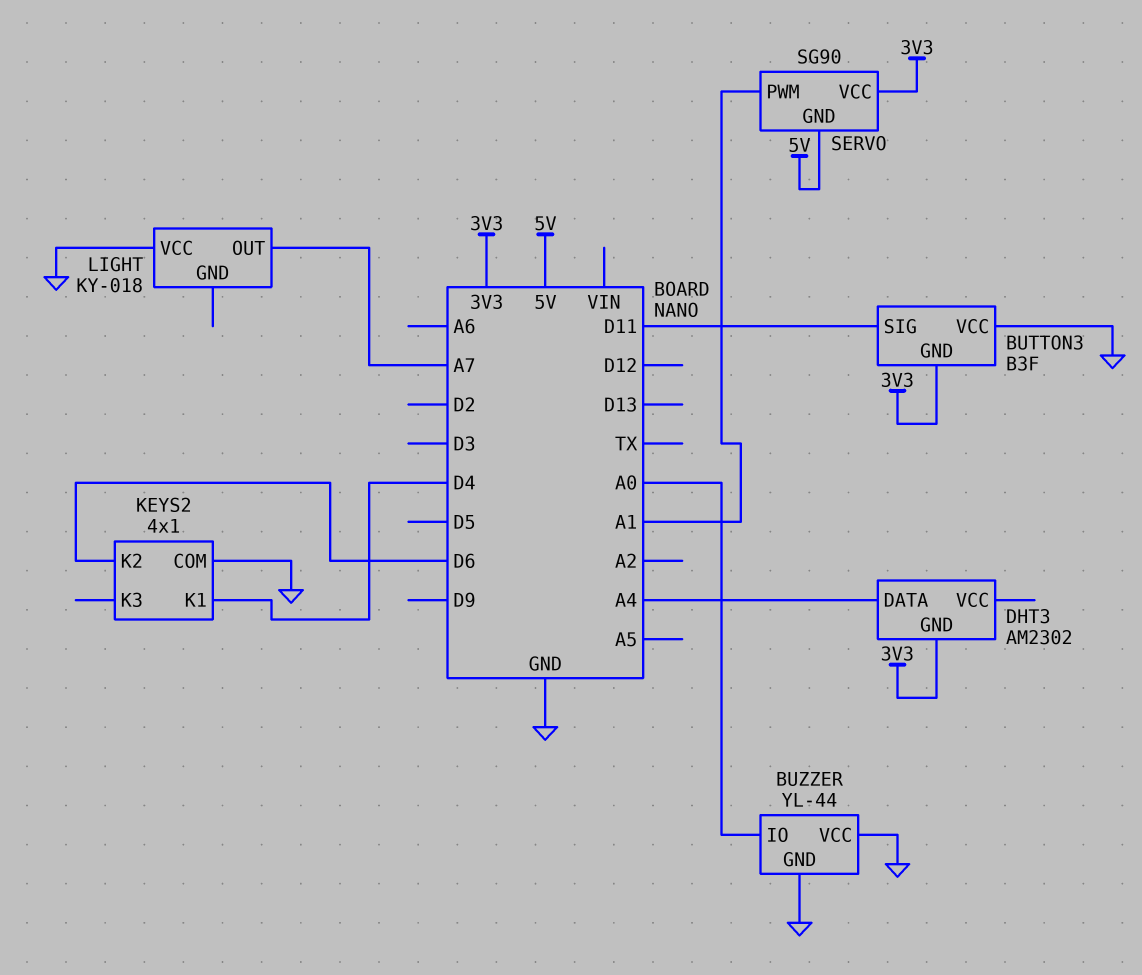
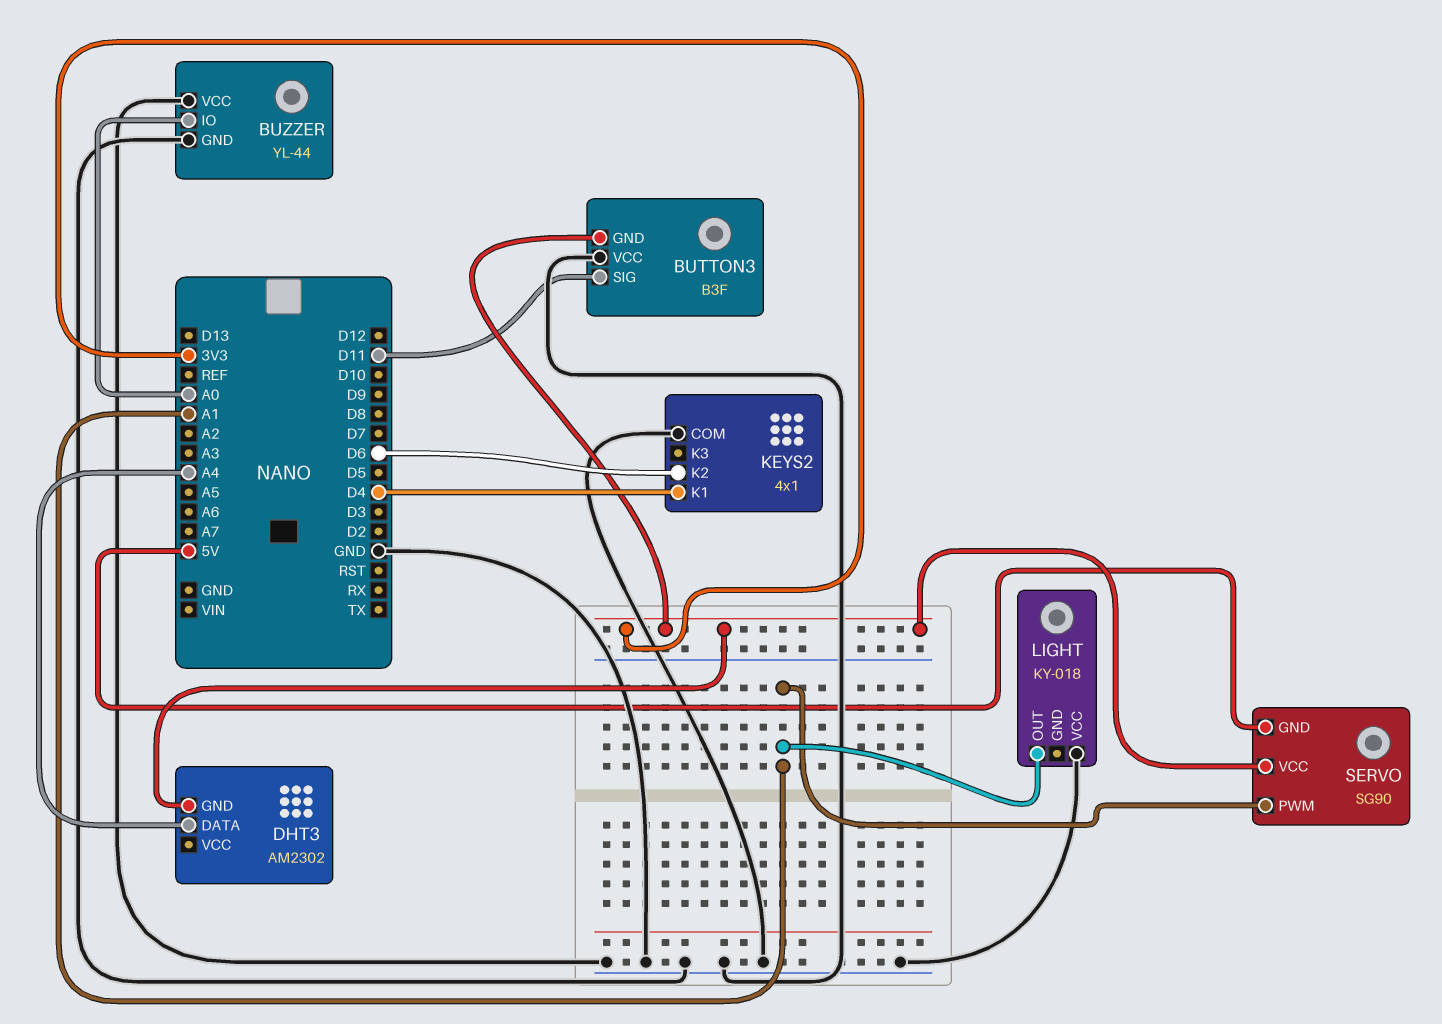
LIGHT pin OUT: A7 -> A1

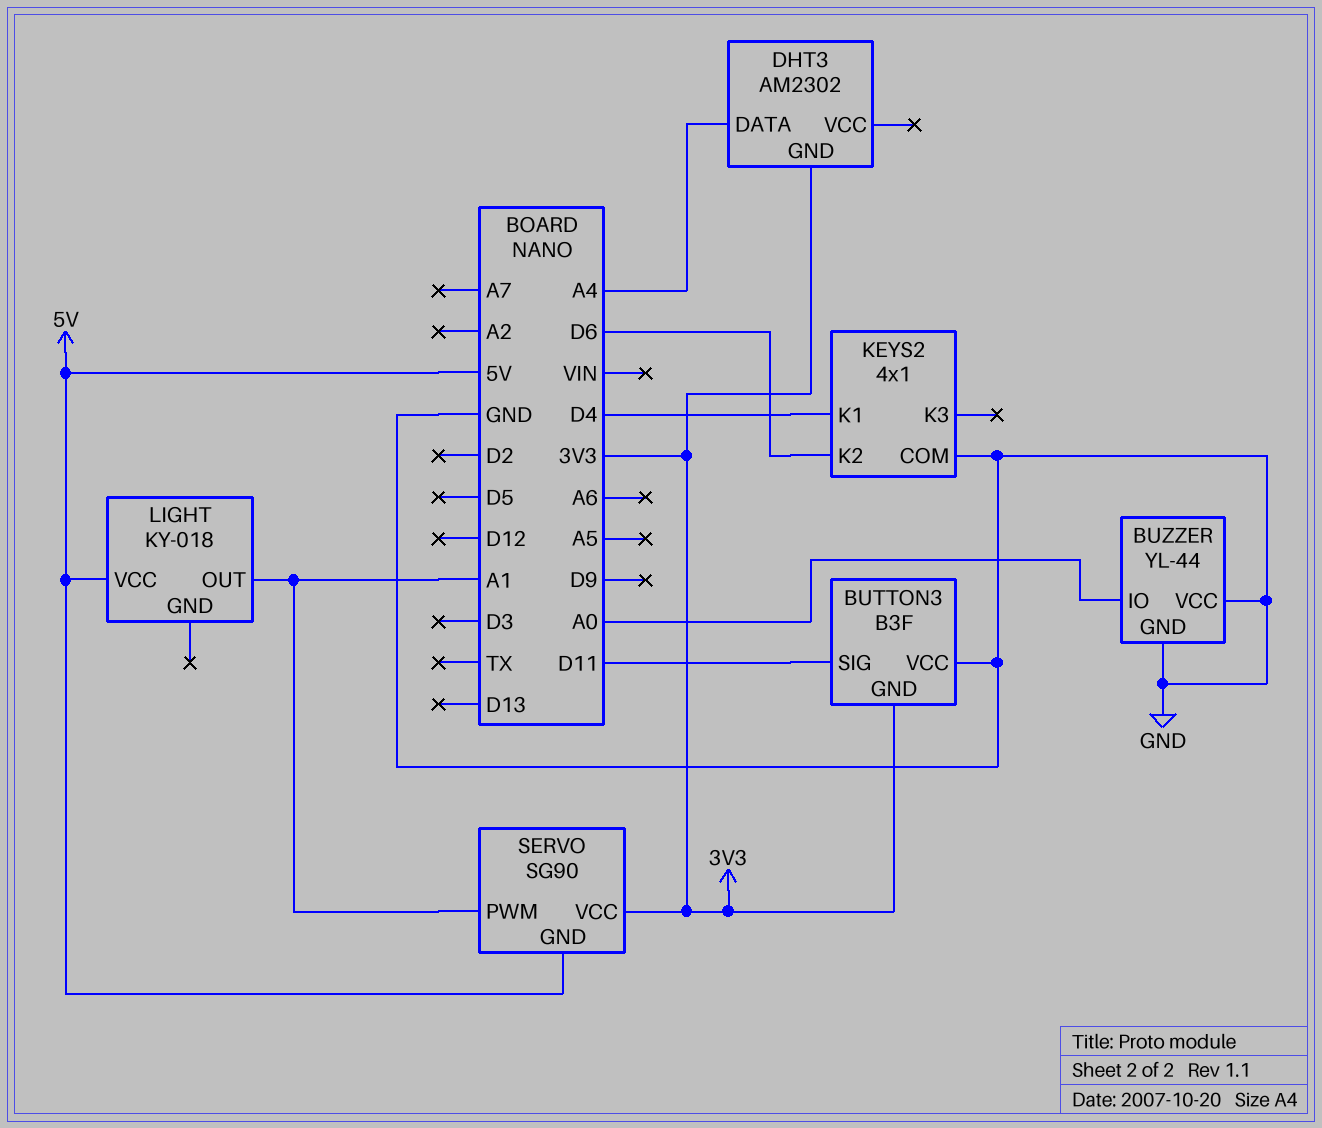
LIGHT pin VCC: GND -> 5V

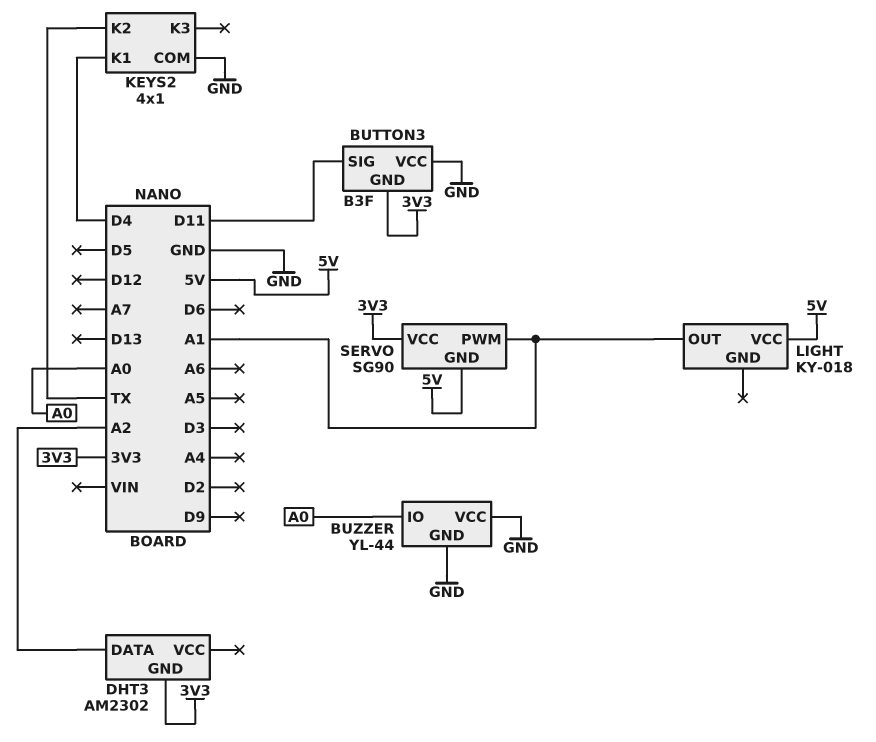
DHT3 pin DATA: A4 -> A2
KEYS2 pin K2: D6 -> TX

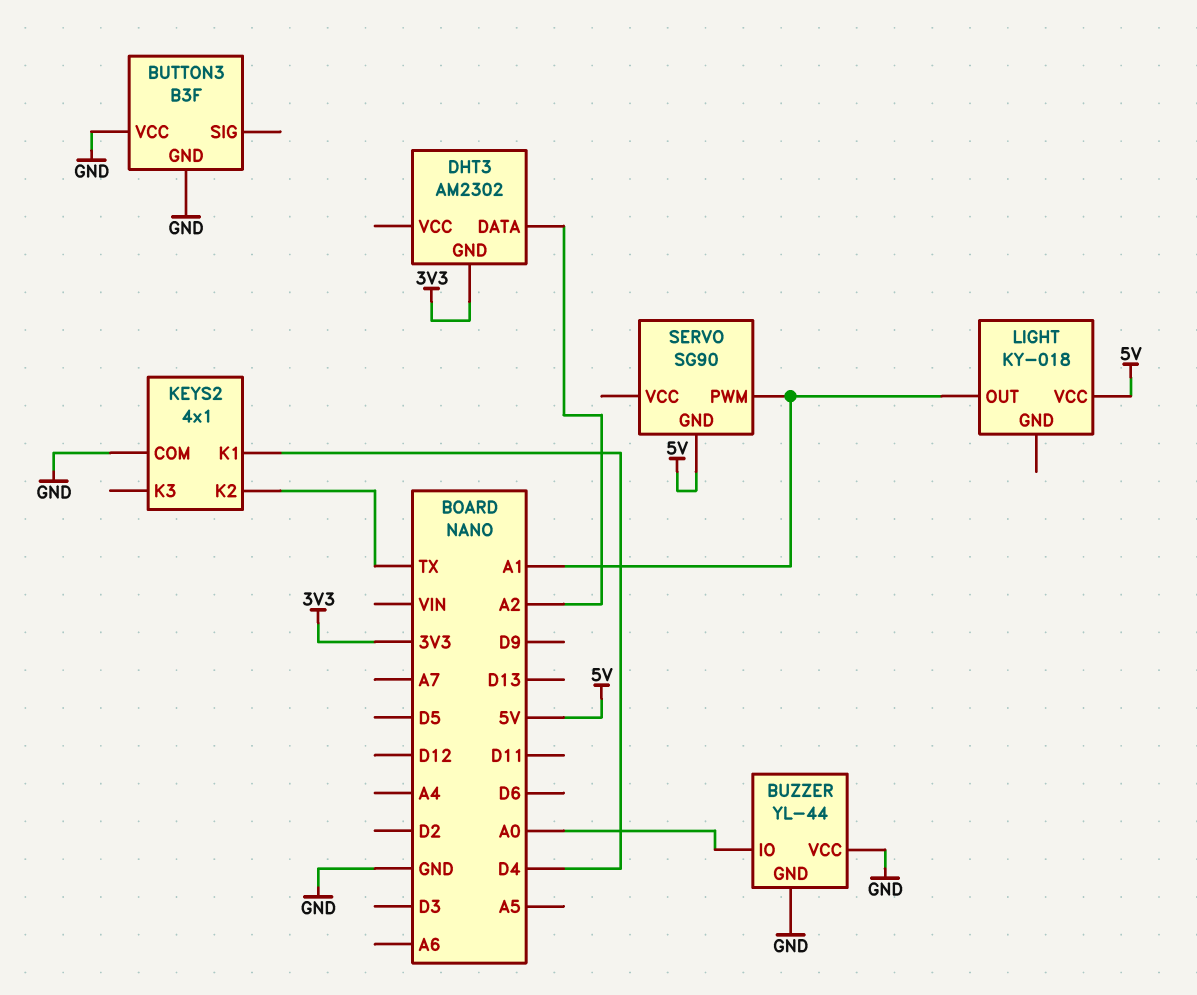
BUTTON3 pin GND: 3V3 -> GND
BUTTON3 pin SIG: D11 -> none
SERVO pin VCC: 3V3 -> none

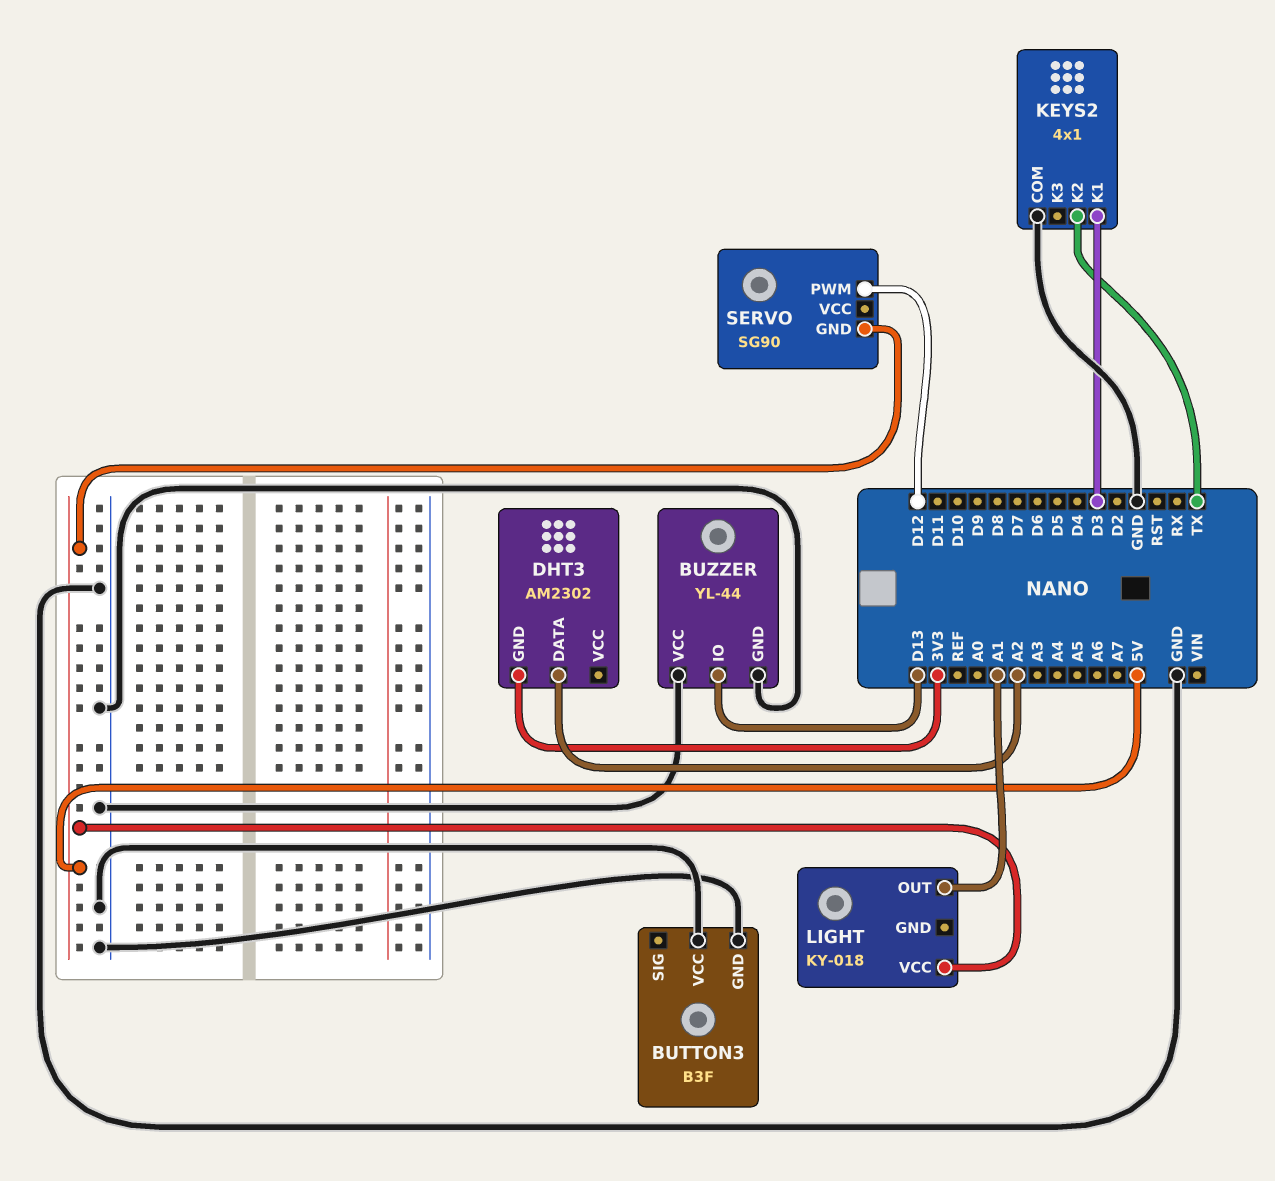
BUZZER pin IO: A0 -> D13
KEYS2 pin K1: D4 -> D3
SERVO pin PWM: A1 -> D12

